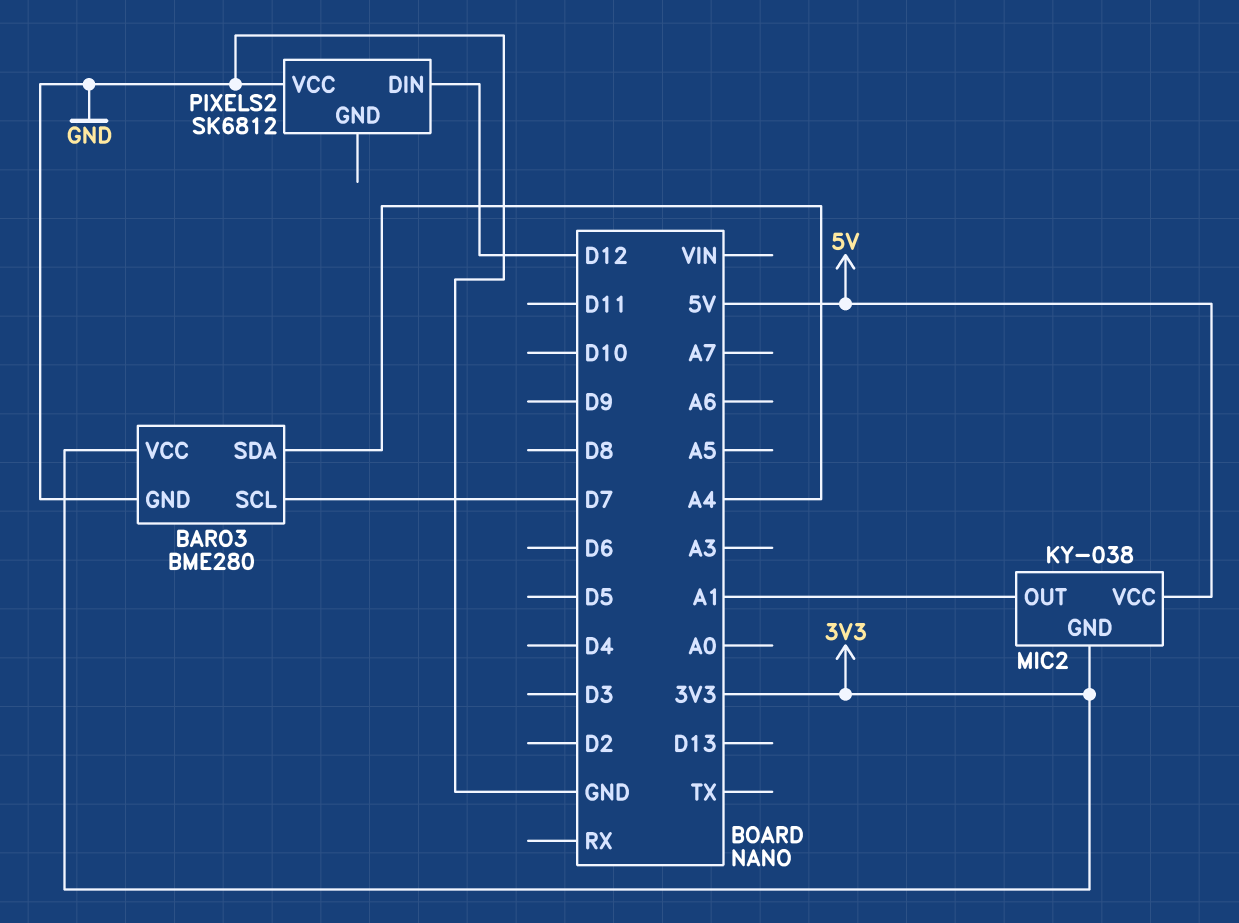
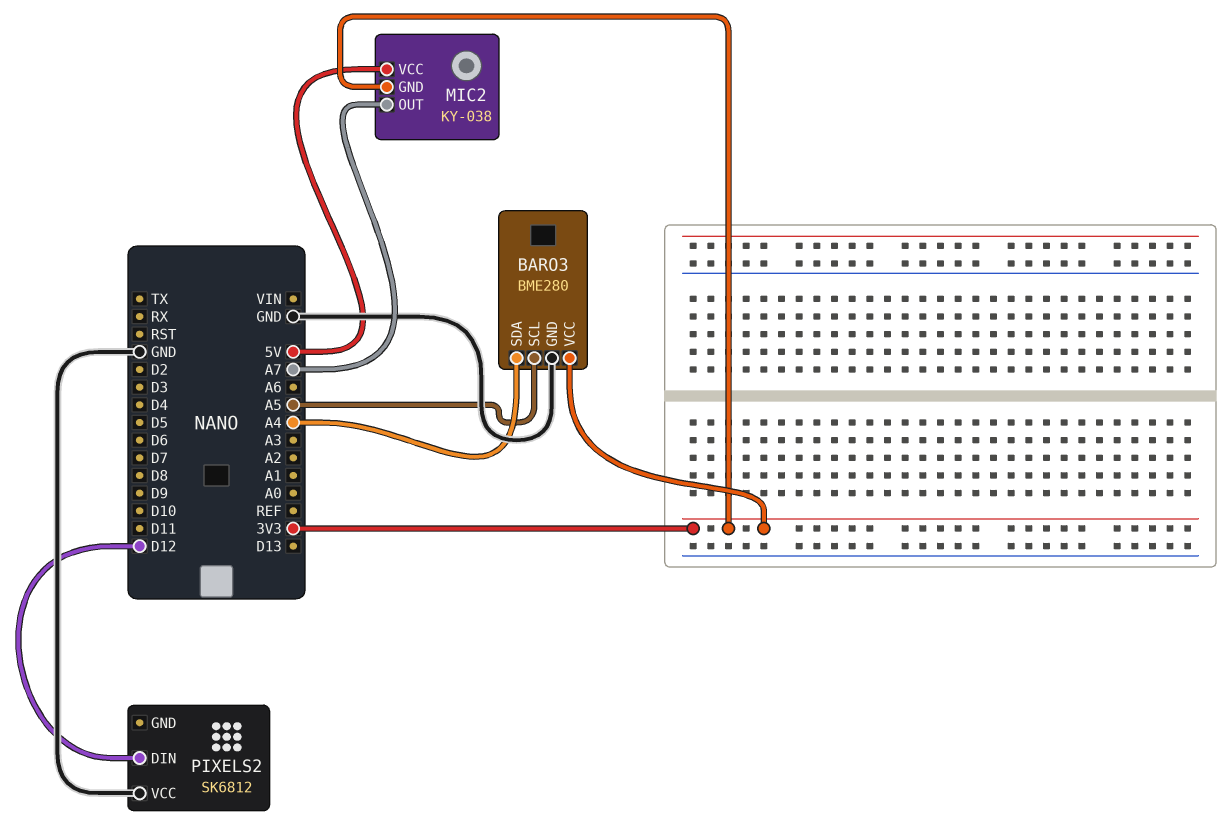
BARO3 pin SCL: D7 -> A5
MIC2 pin OUT: A1 -> A7

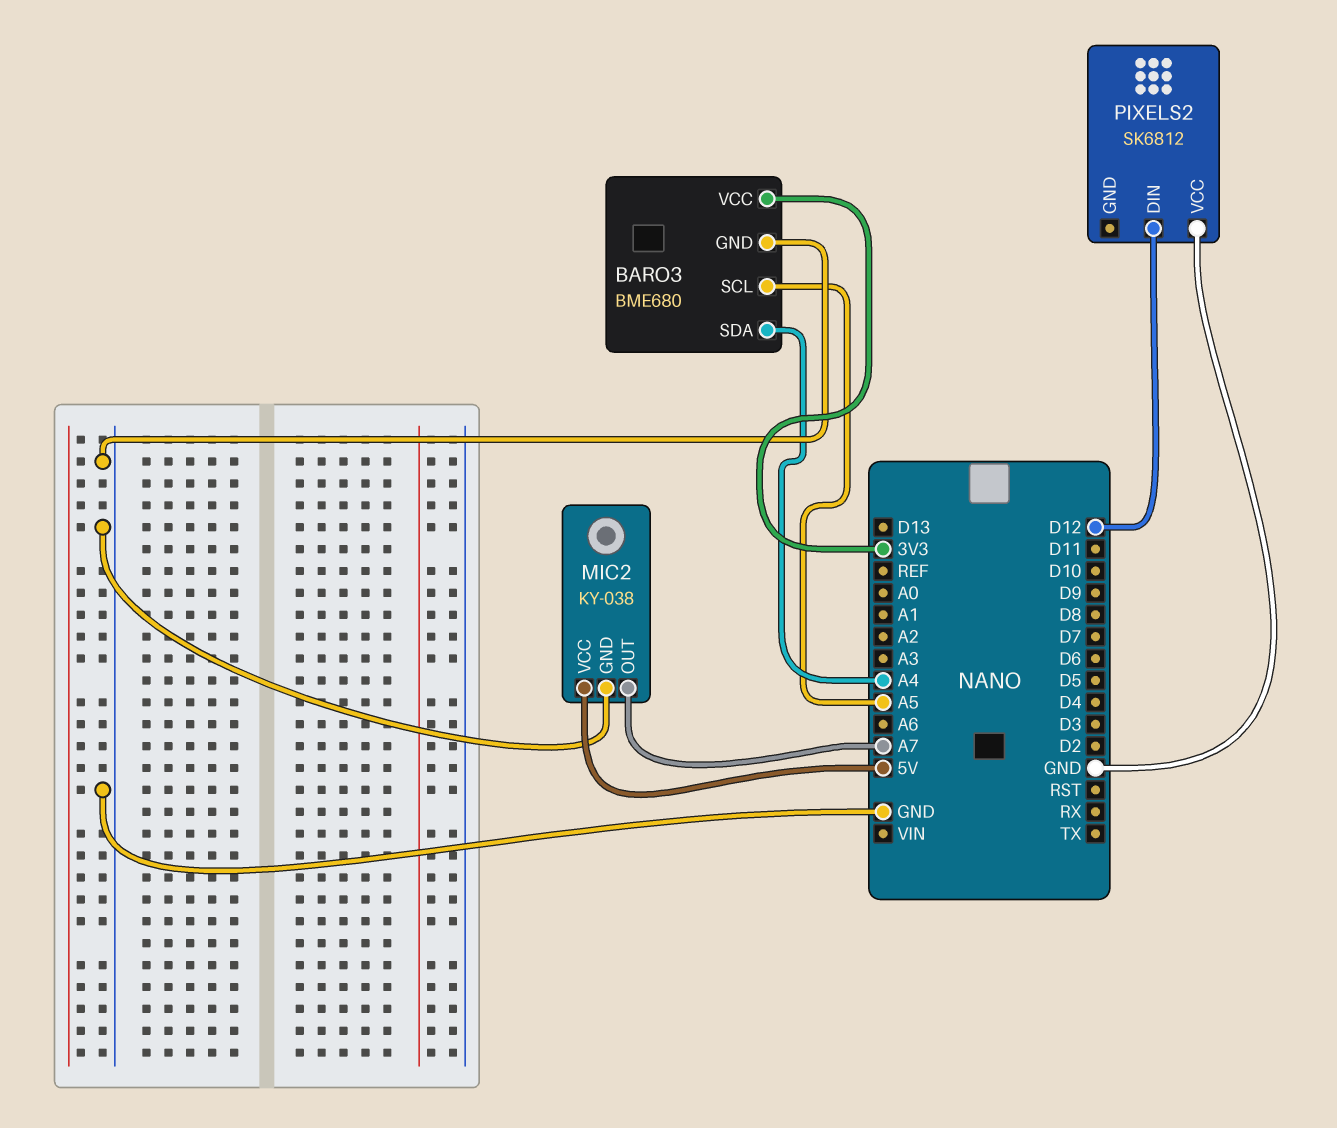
BARO3: BME280 -> BME680
MIC2 pin GND: 3V3 -> GND

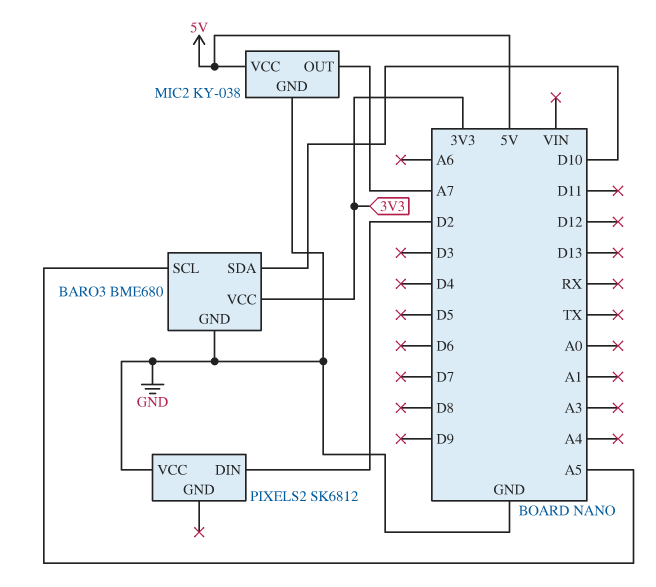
BARO3 pin SDA: A4 -> D10
PIXELS2 pin DIN: D12 -> D2

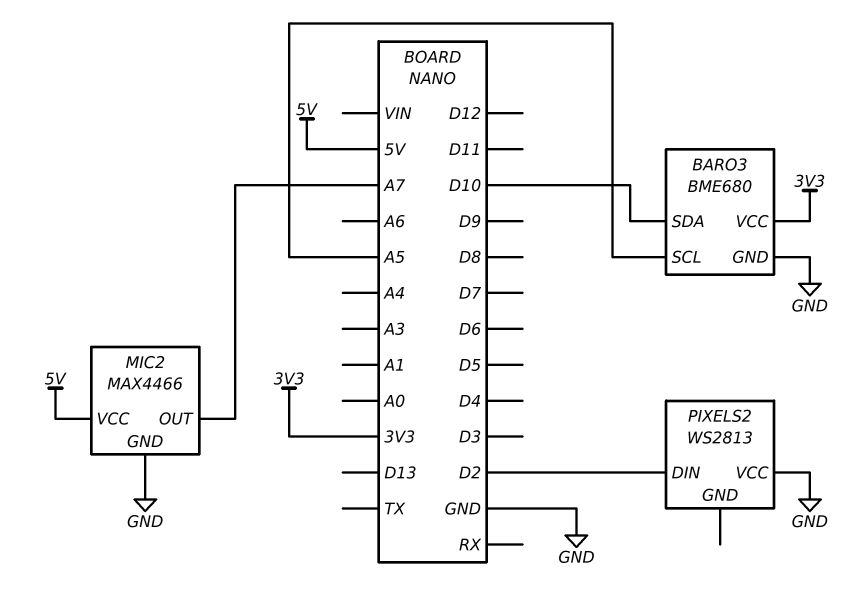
MIC2: KY-038 -> MAX4466
PIXELS2: SK6812 -> WS2813

